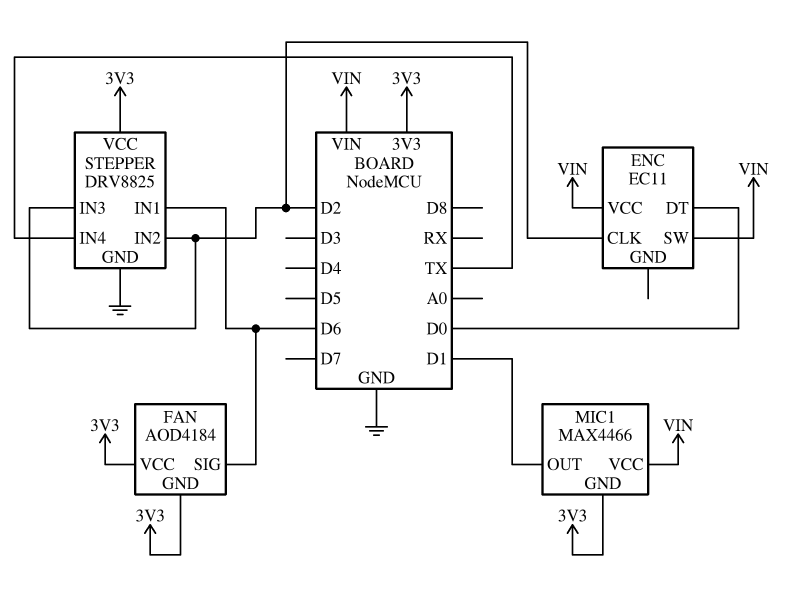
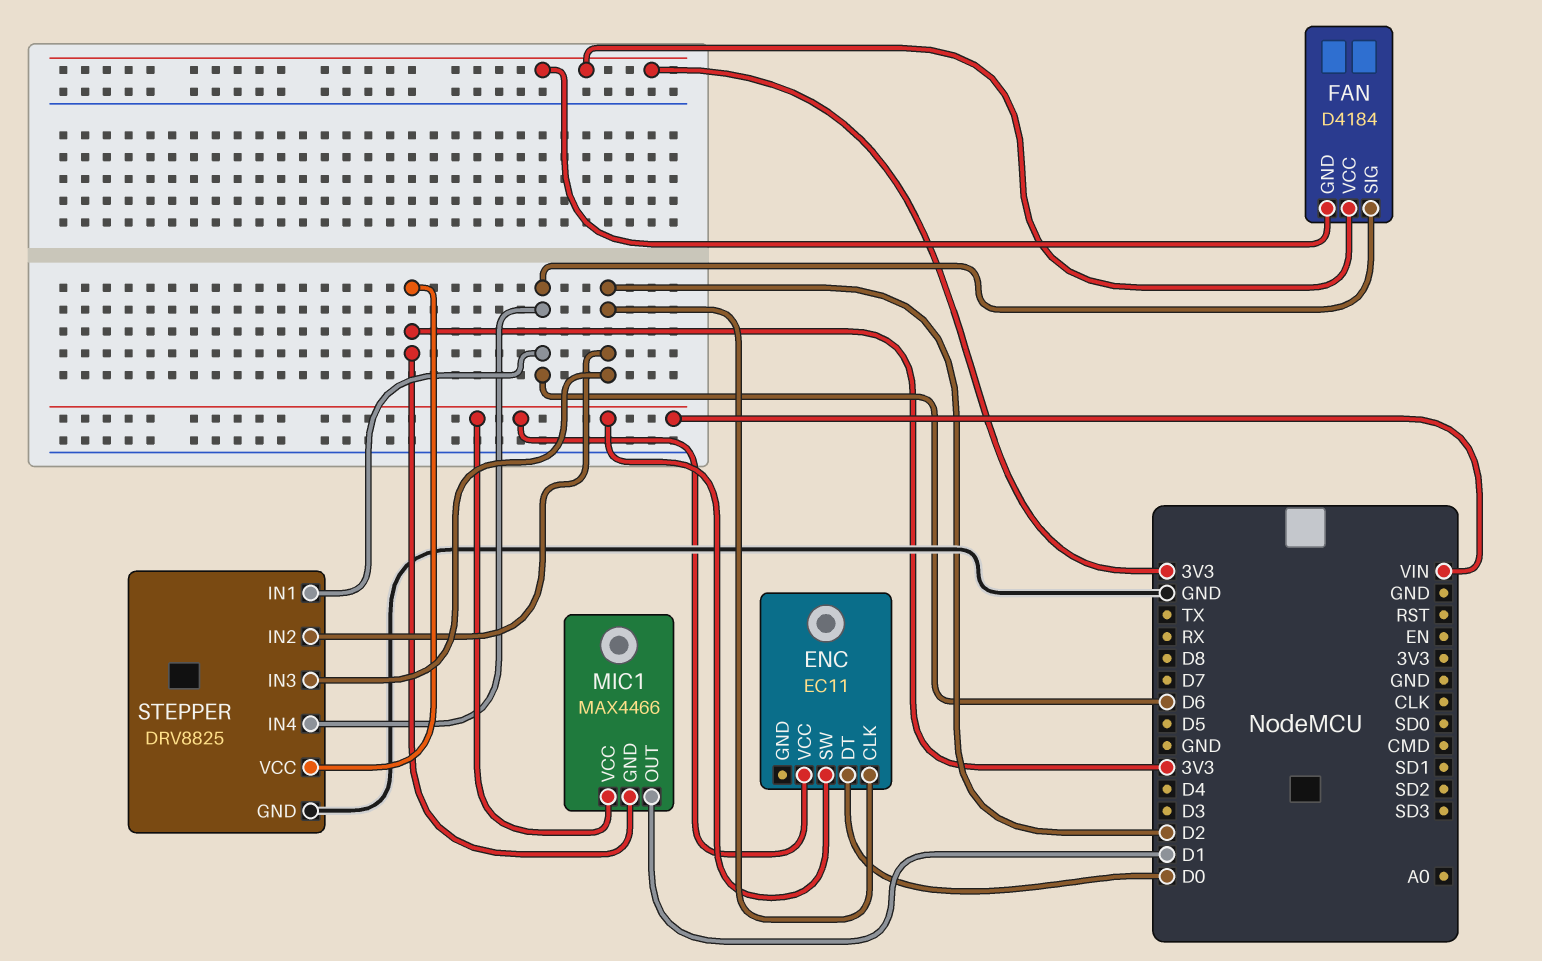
FAN: AOD4184 -> D4184
STEPPER pin IN4: TX -> D6

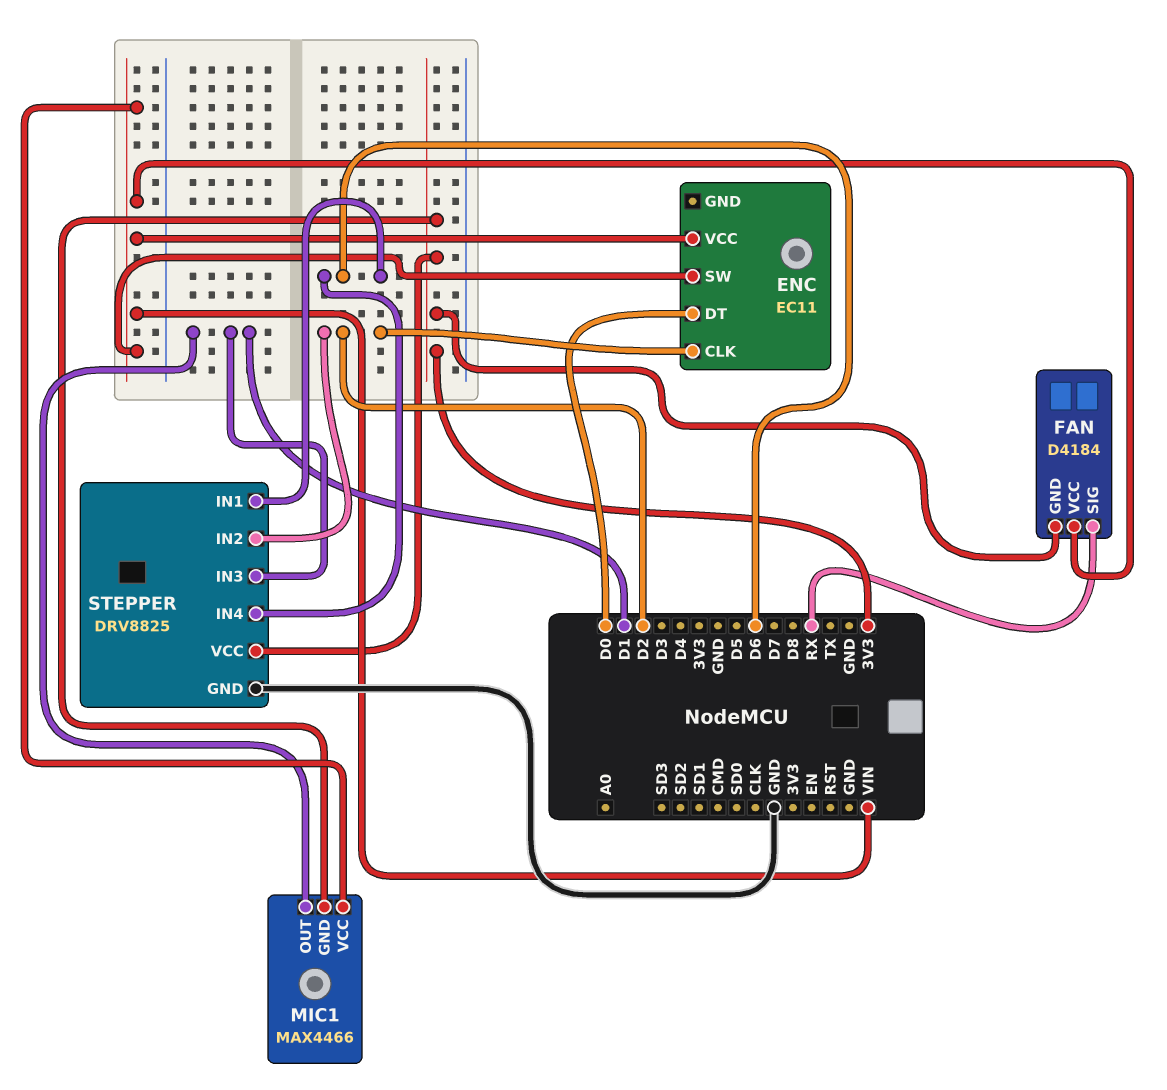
FAN pin SIG: D6 -> RX
FAN pin VCC: 3V3 -> VIN
STEPPER pin IN3: D2 -> D1

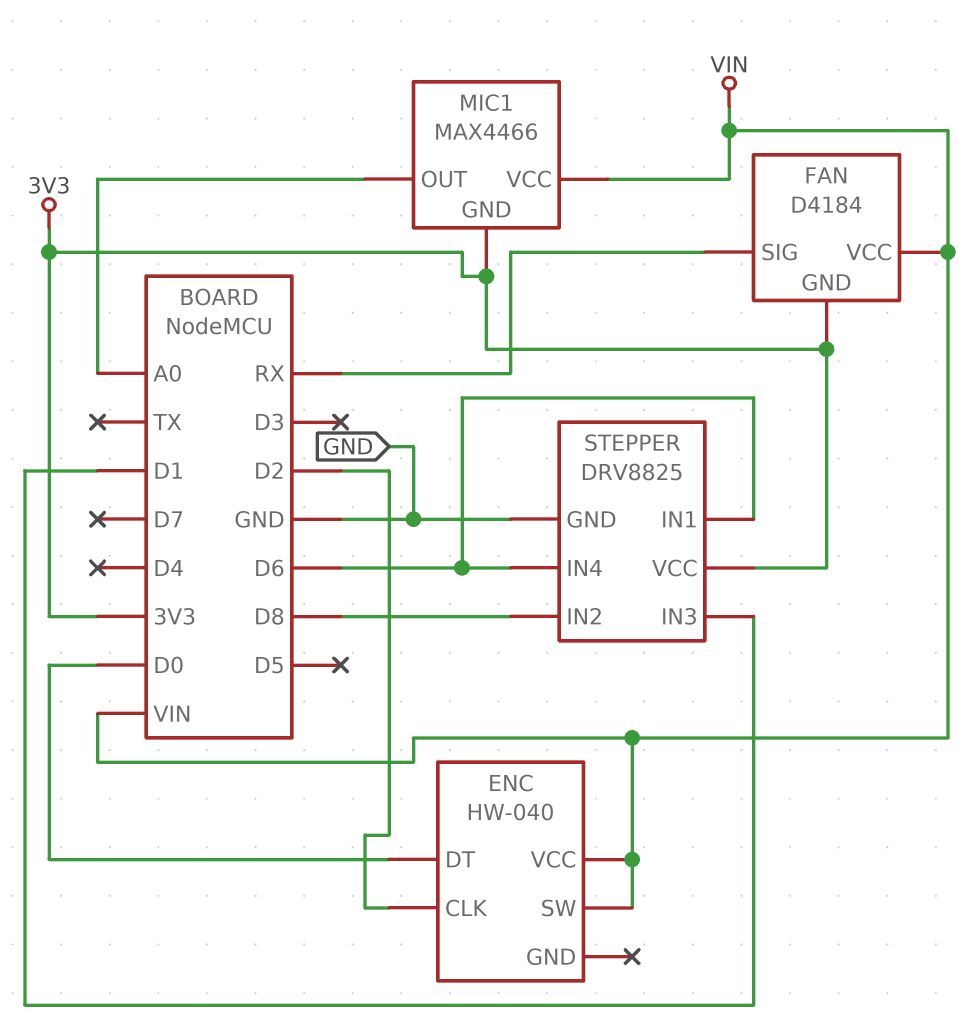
ENC: EC11 -> HW-040
MIC1 pin OUT: D1 -> A0
STEPPER pin IN2: D2 -> D8

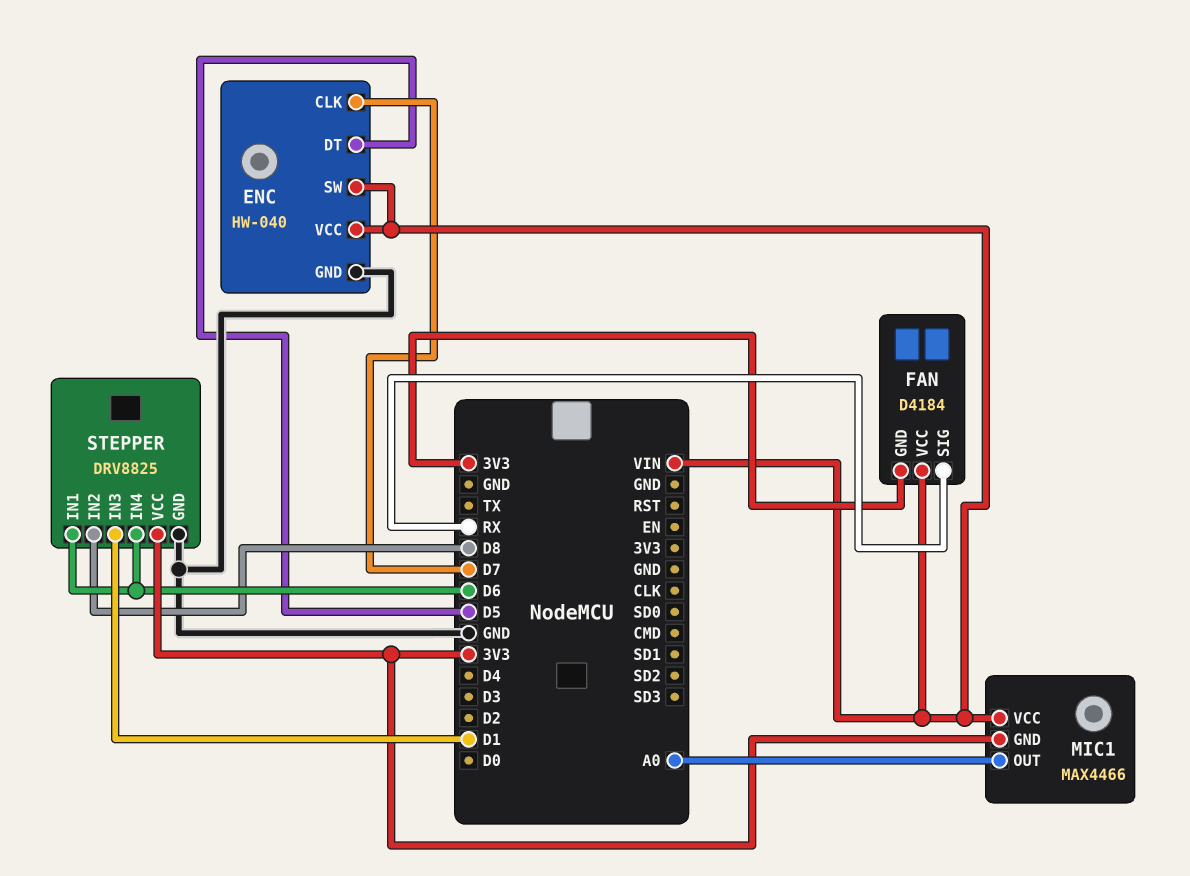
ENC pin CLK: D2 -> D7
ENC pin DT: D0 -> D5
ENC pin GND: none -> GND

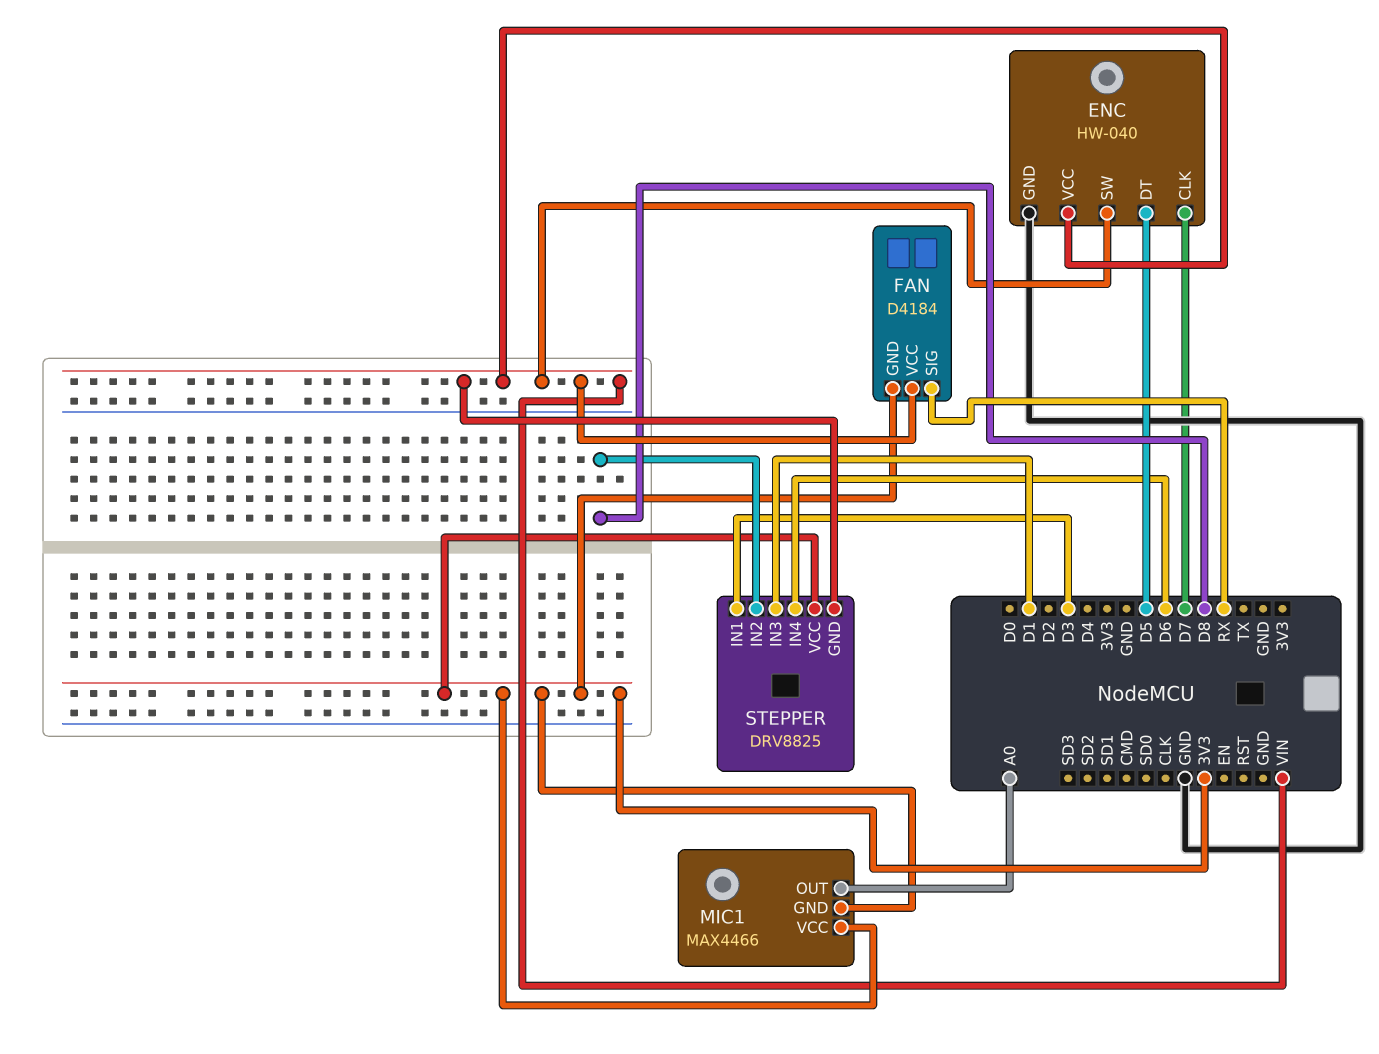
MIC1 pin VCC: VIN -> 3V3
STEPPER pin GND: GND -> VIN
STEPPER pin IN1: D6 -> D3

